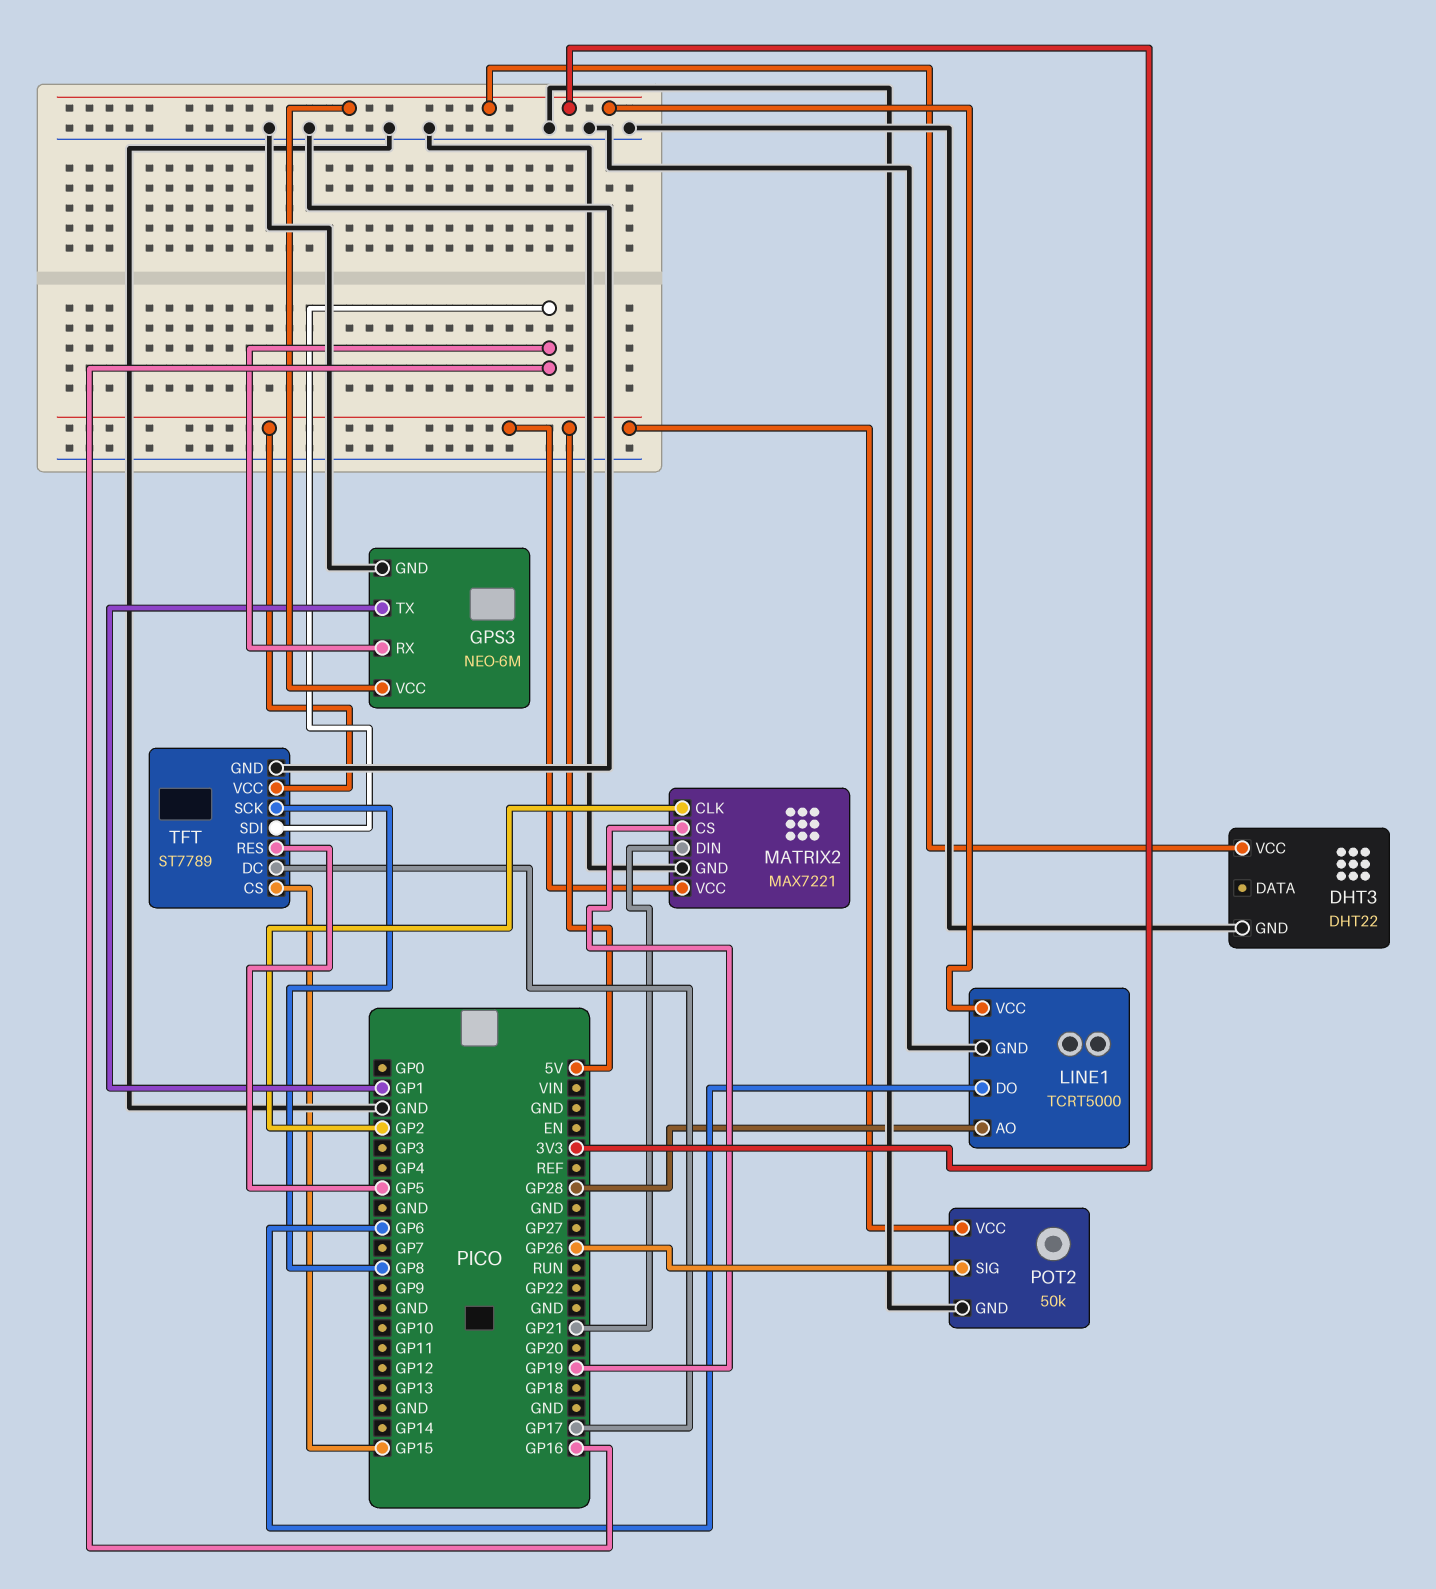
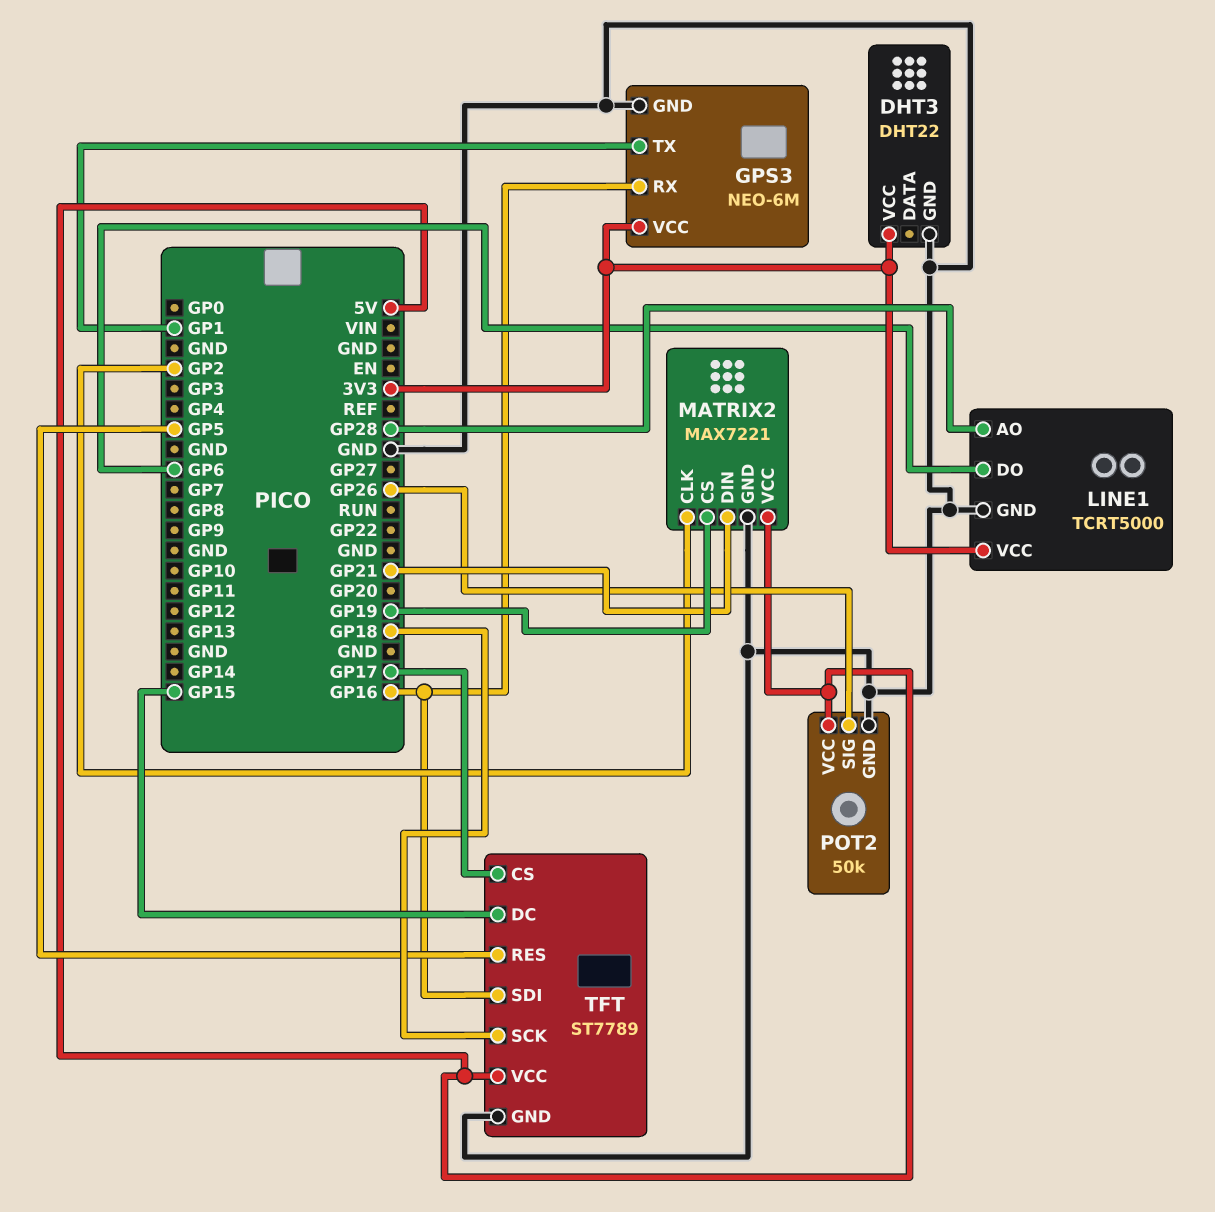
TFT pin CS: GP15 -> GP17
TFT pin DC: GP17 -> GP15
TFT pin SCK: GP8 -> GP18

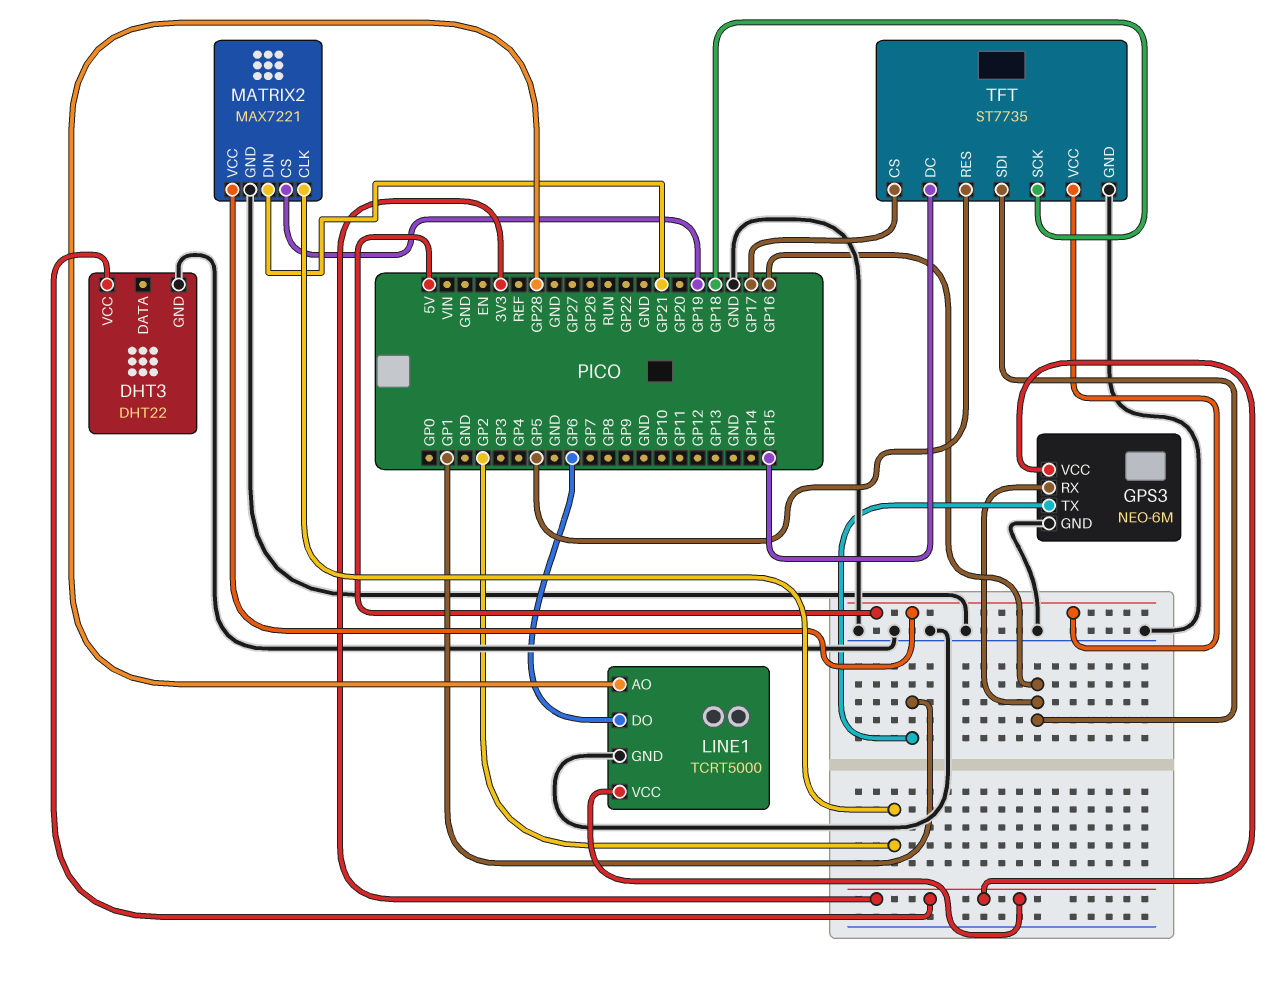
POT2: 50k -> none
POT2 pin GND: GND -> none
POT2 pin SIG: GP26 -> none
POT2 pin VCC: 5V -> none
TFT: ST7789 -> ST7735

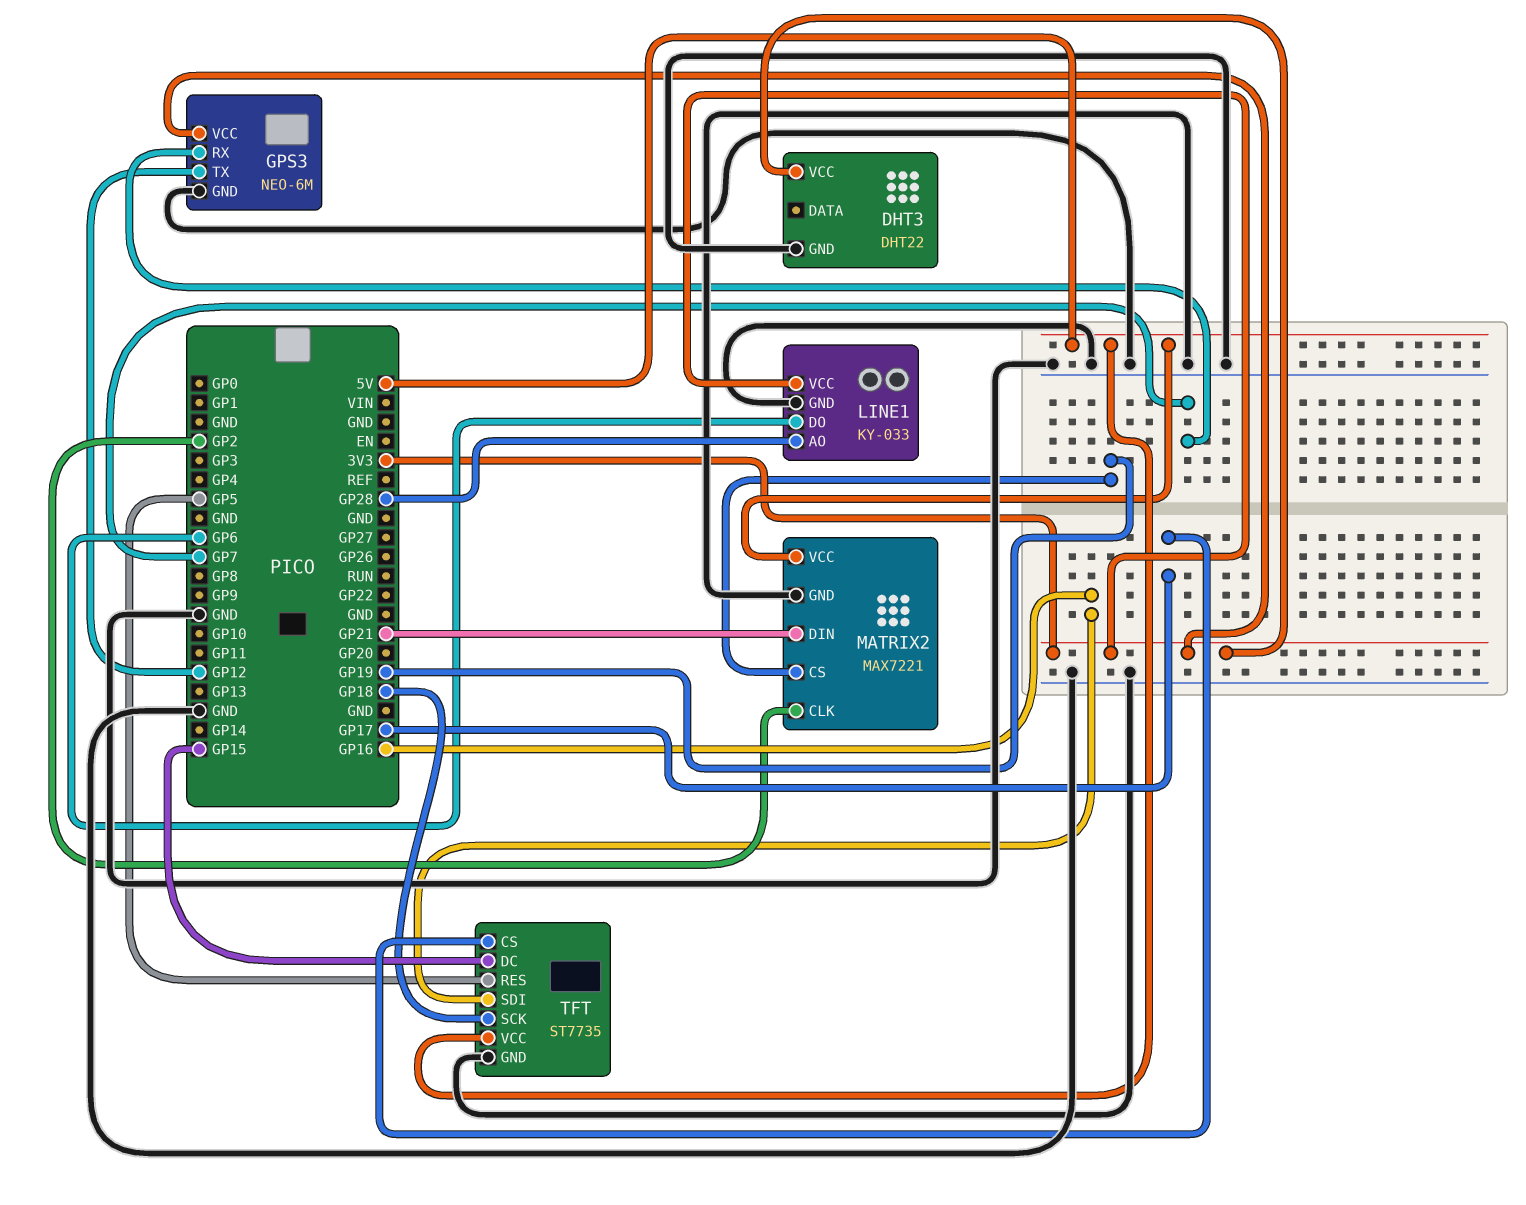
GPS3 pin RX: GP16 -> GP7
GPS3 pin TX: GP1 -> GP12
LINE1: TCRT5000 -> KY-033

